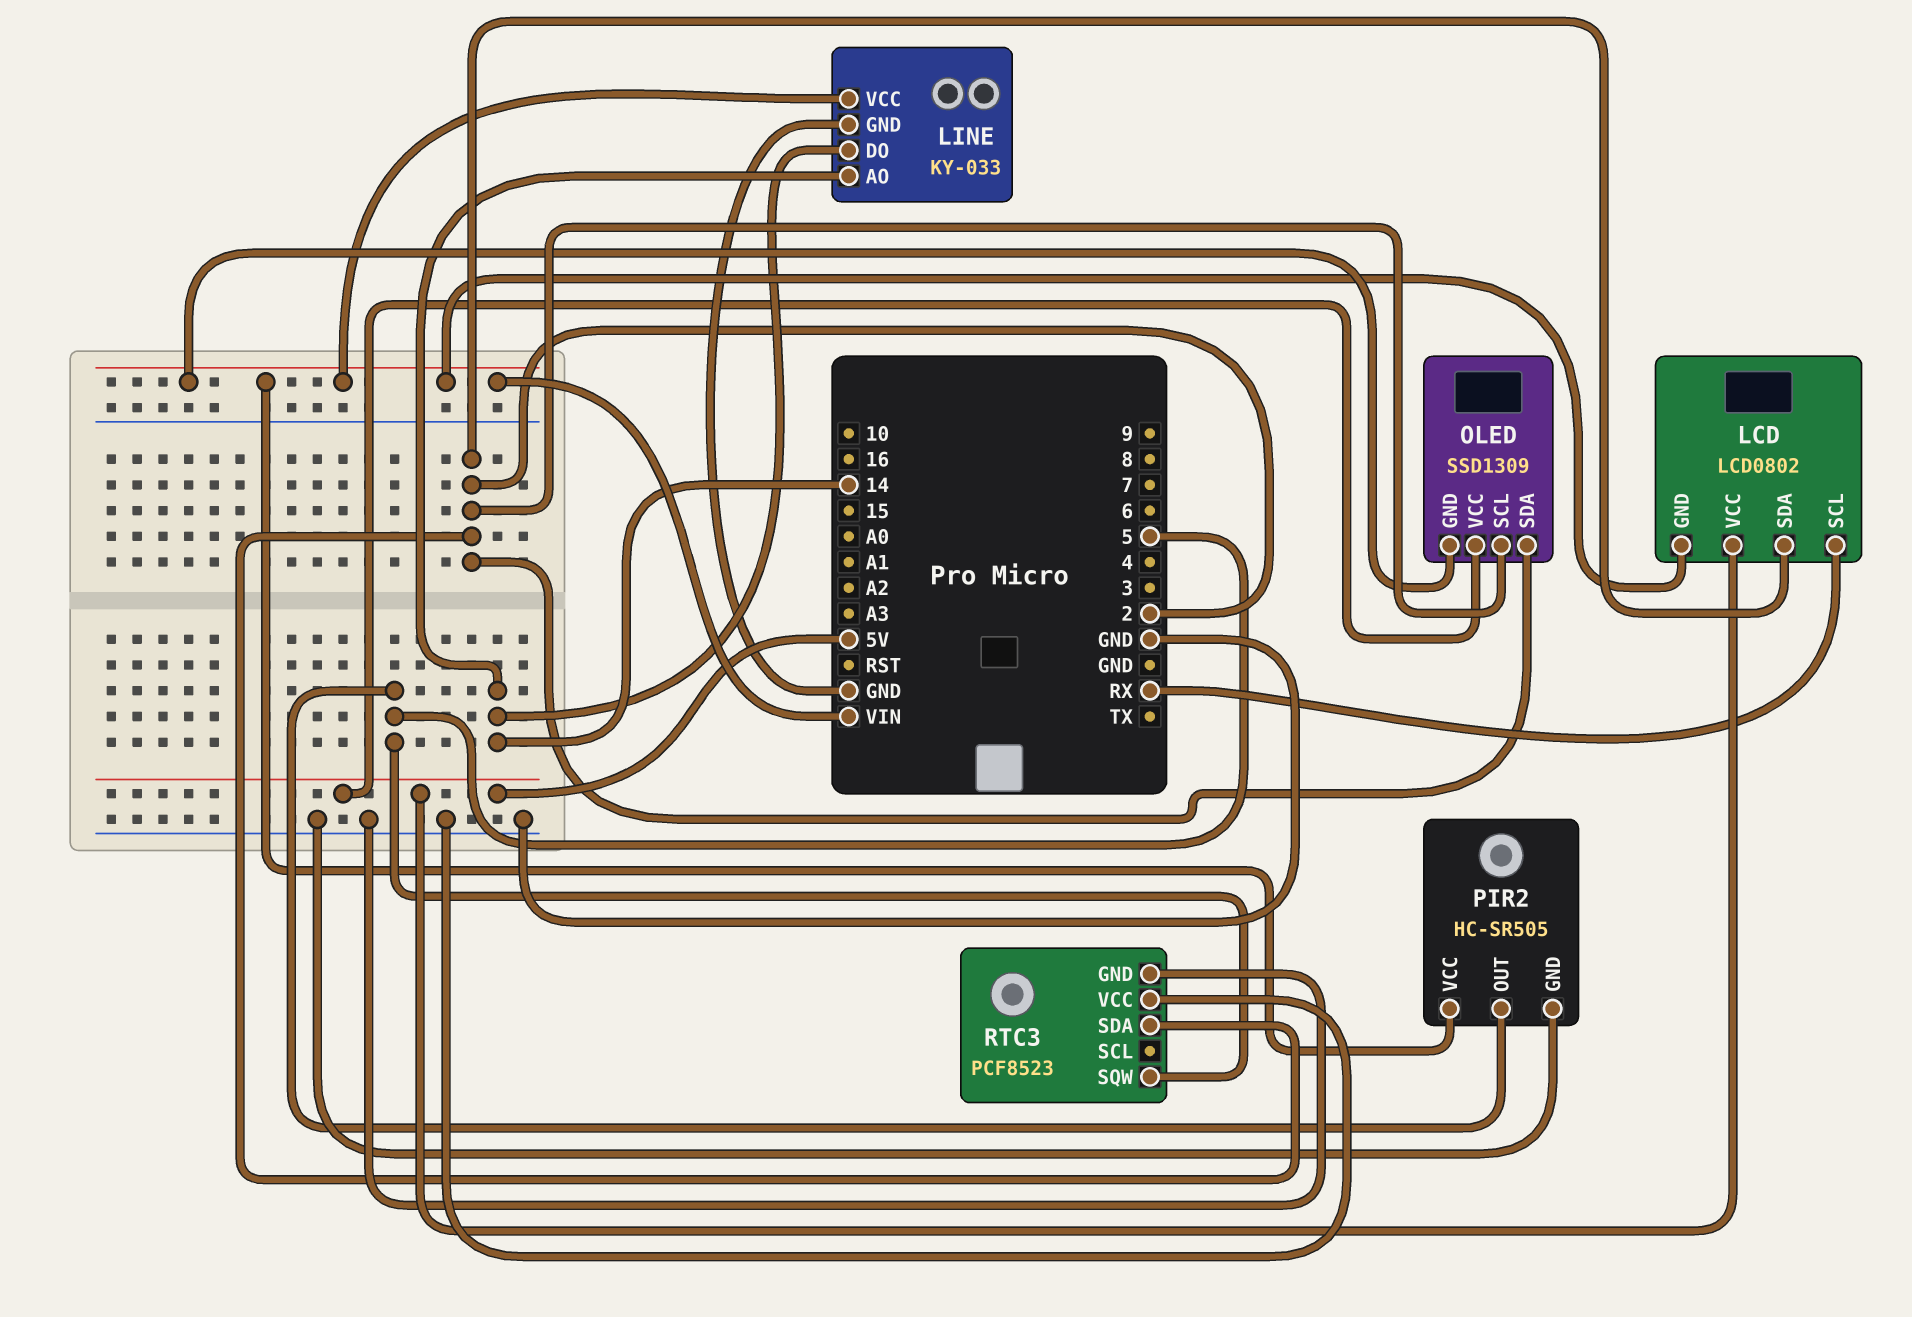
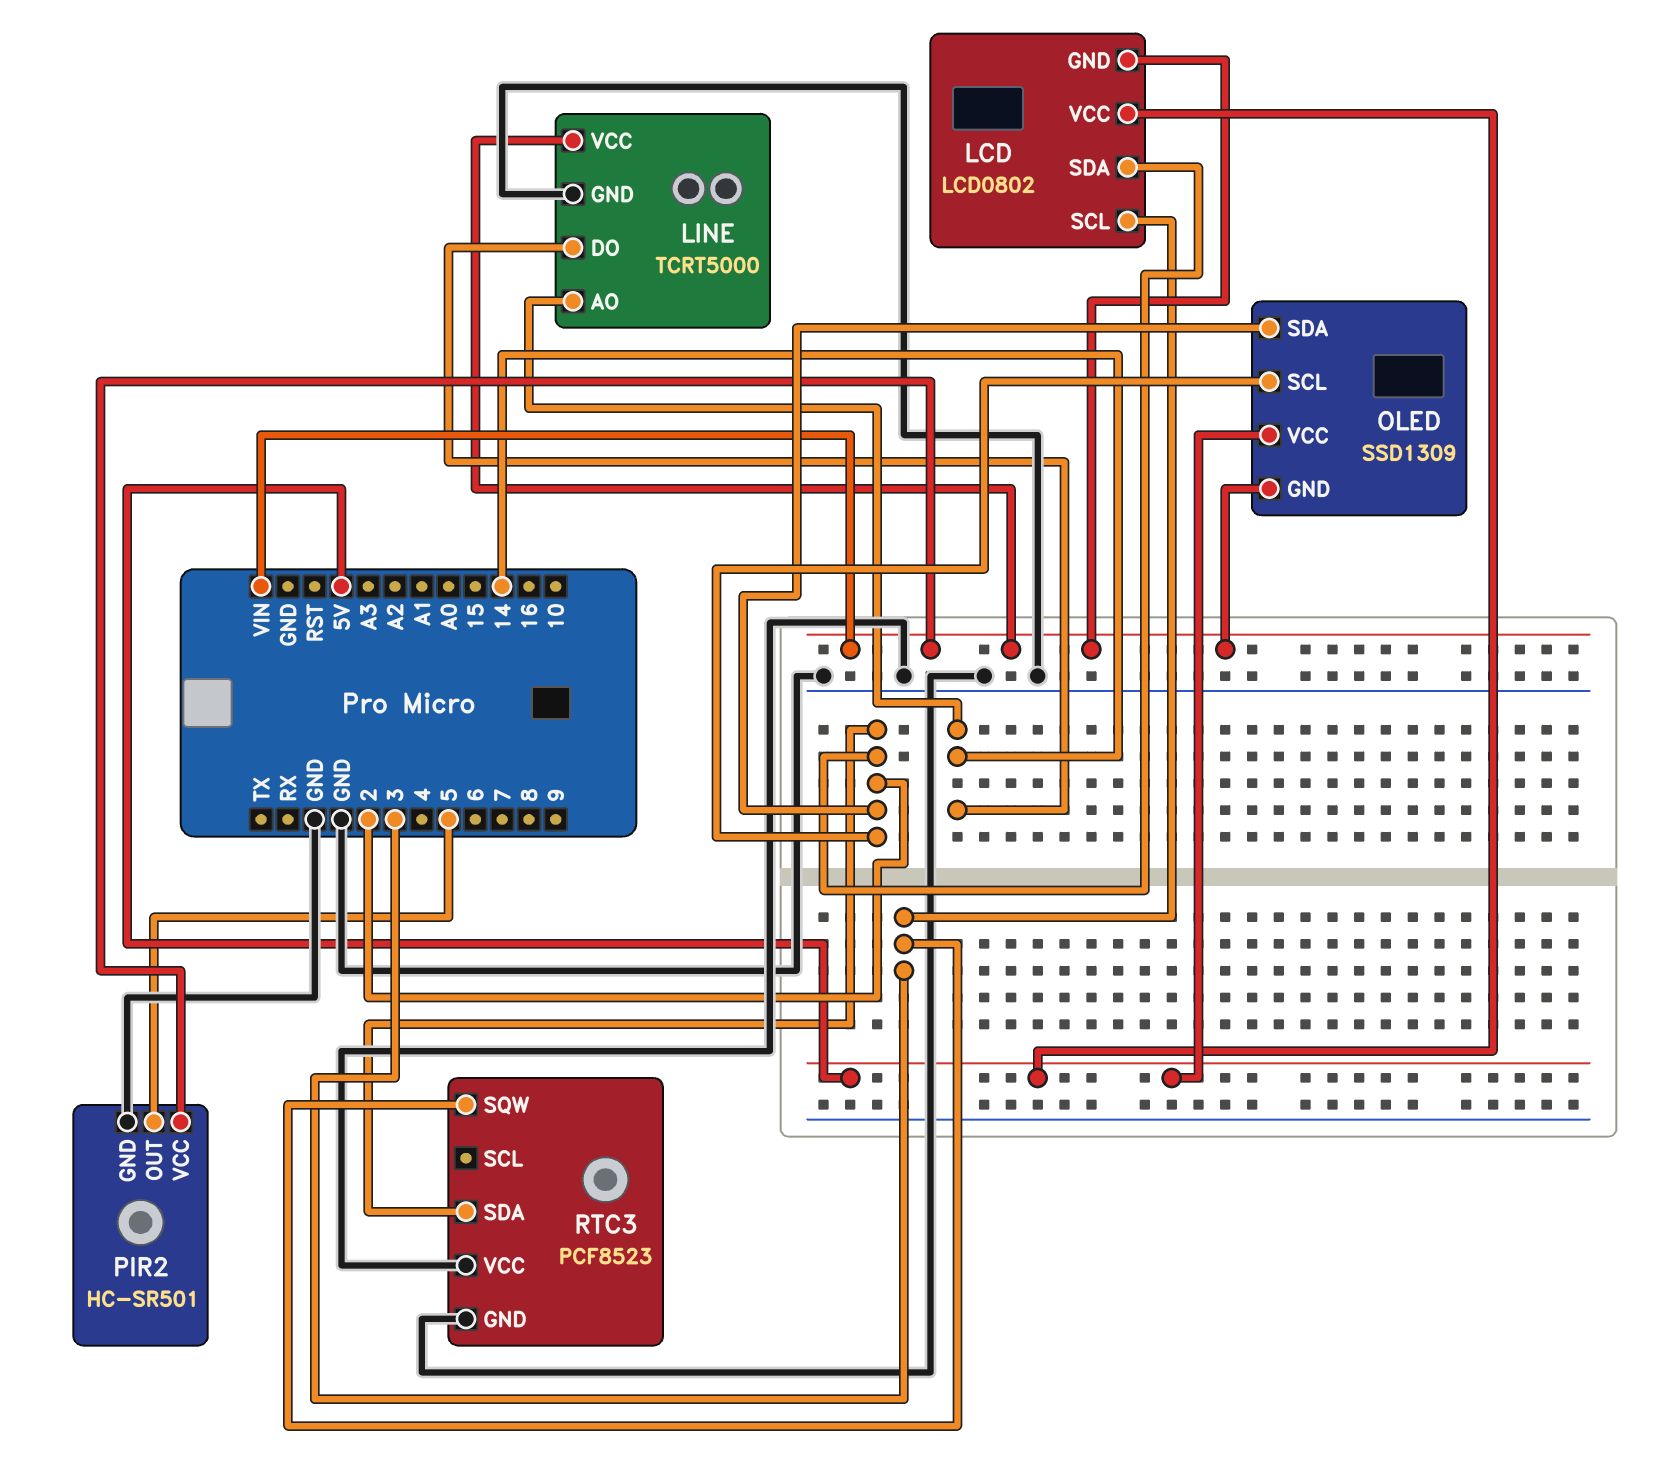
LCD pin SCL: RX -> 3
LINE: KY-033 -> TCRT5000
PIR2: HC-SR505 -> HC-SR501
RTC3 pin SQW: 5 -> 3

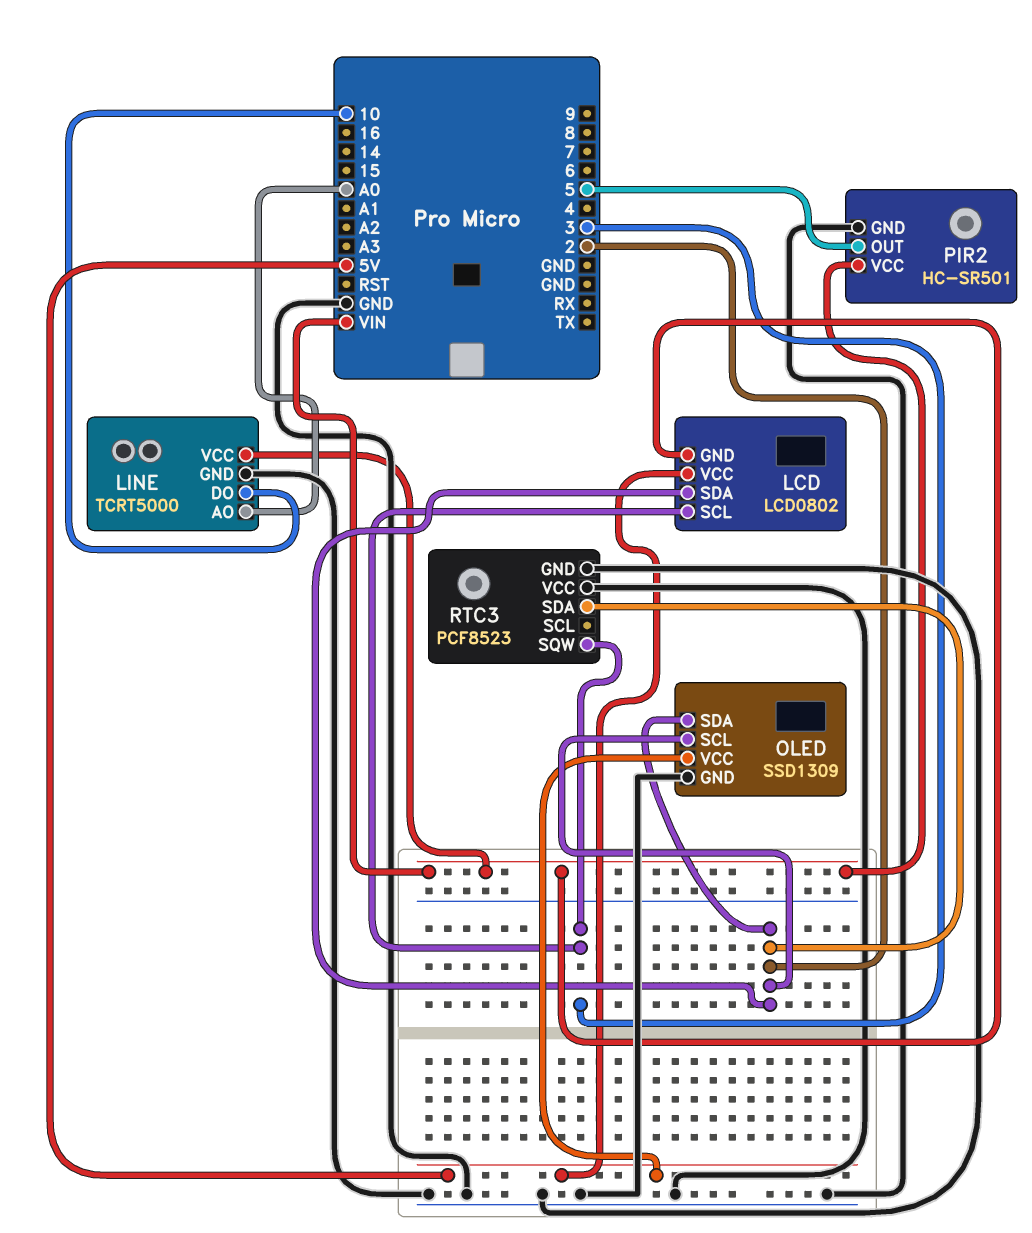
LINE pin AO: 14 -> A0
LINE pin DO: 14 -> 10
OLED pin GND: VIN -> GND

